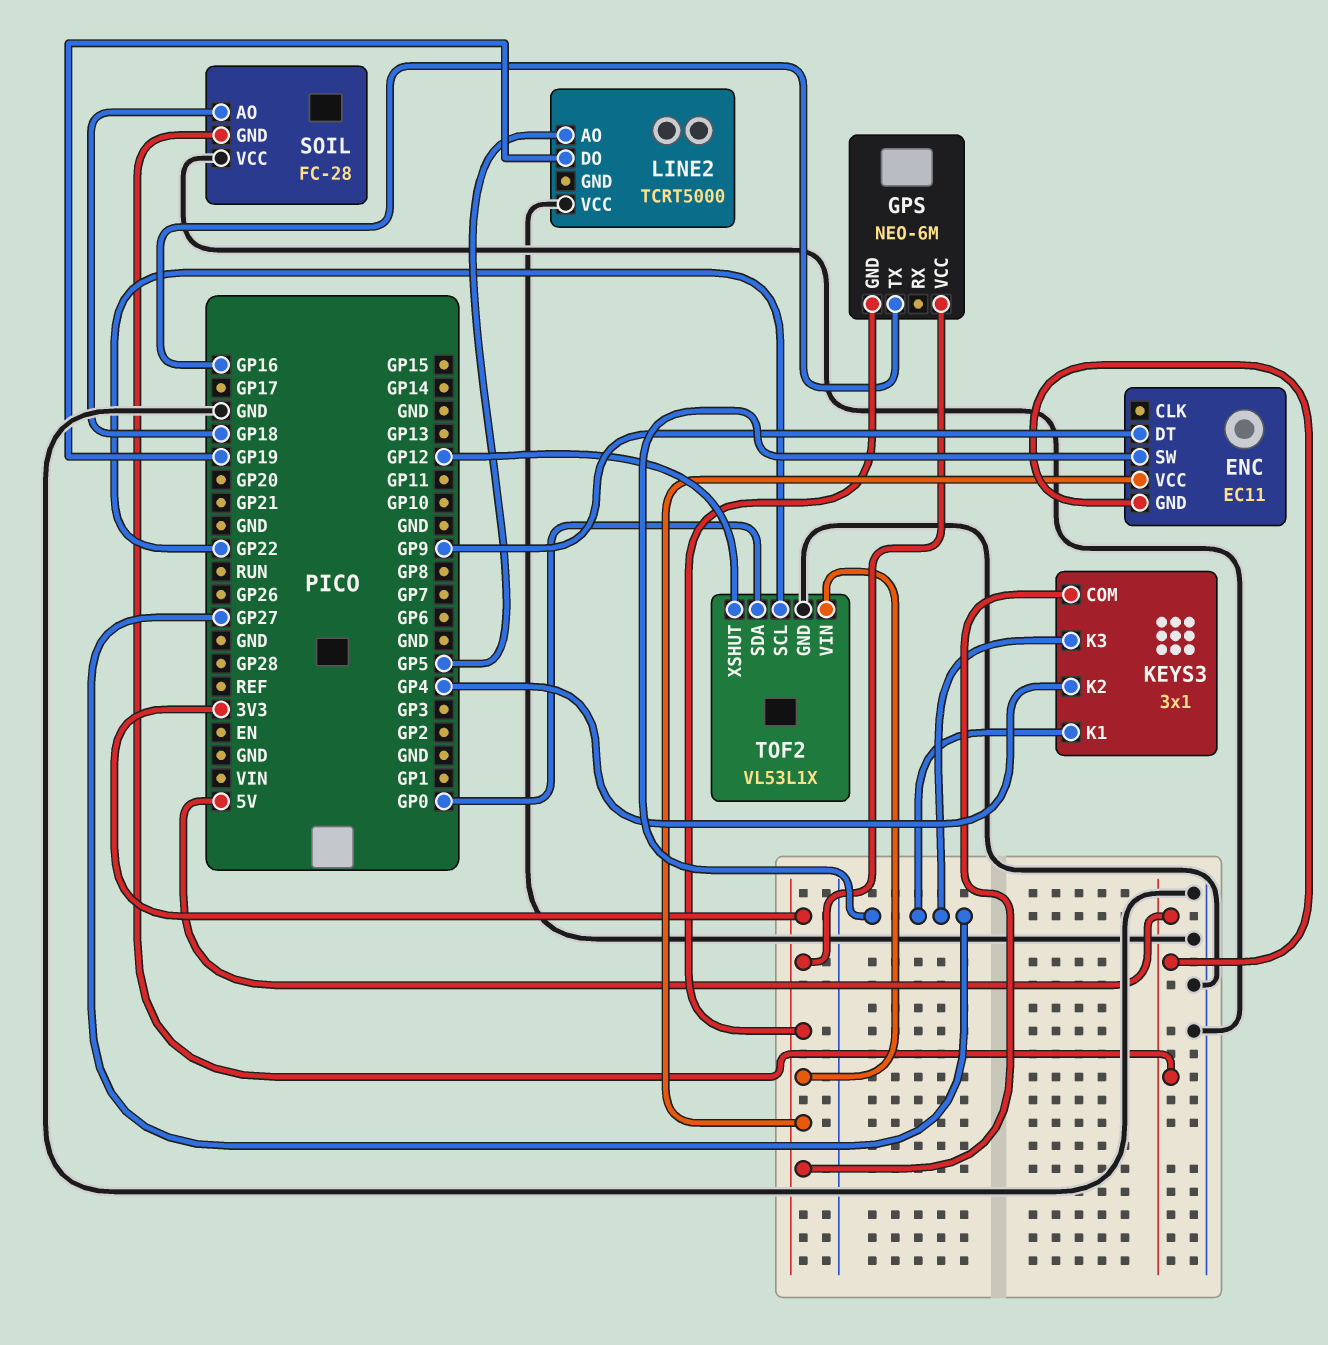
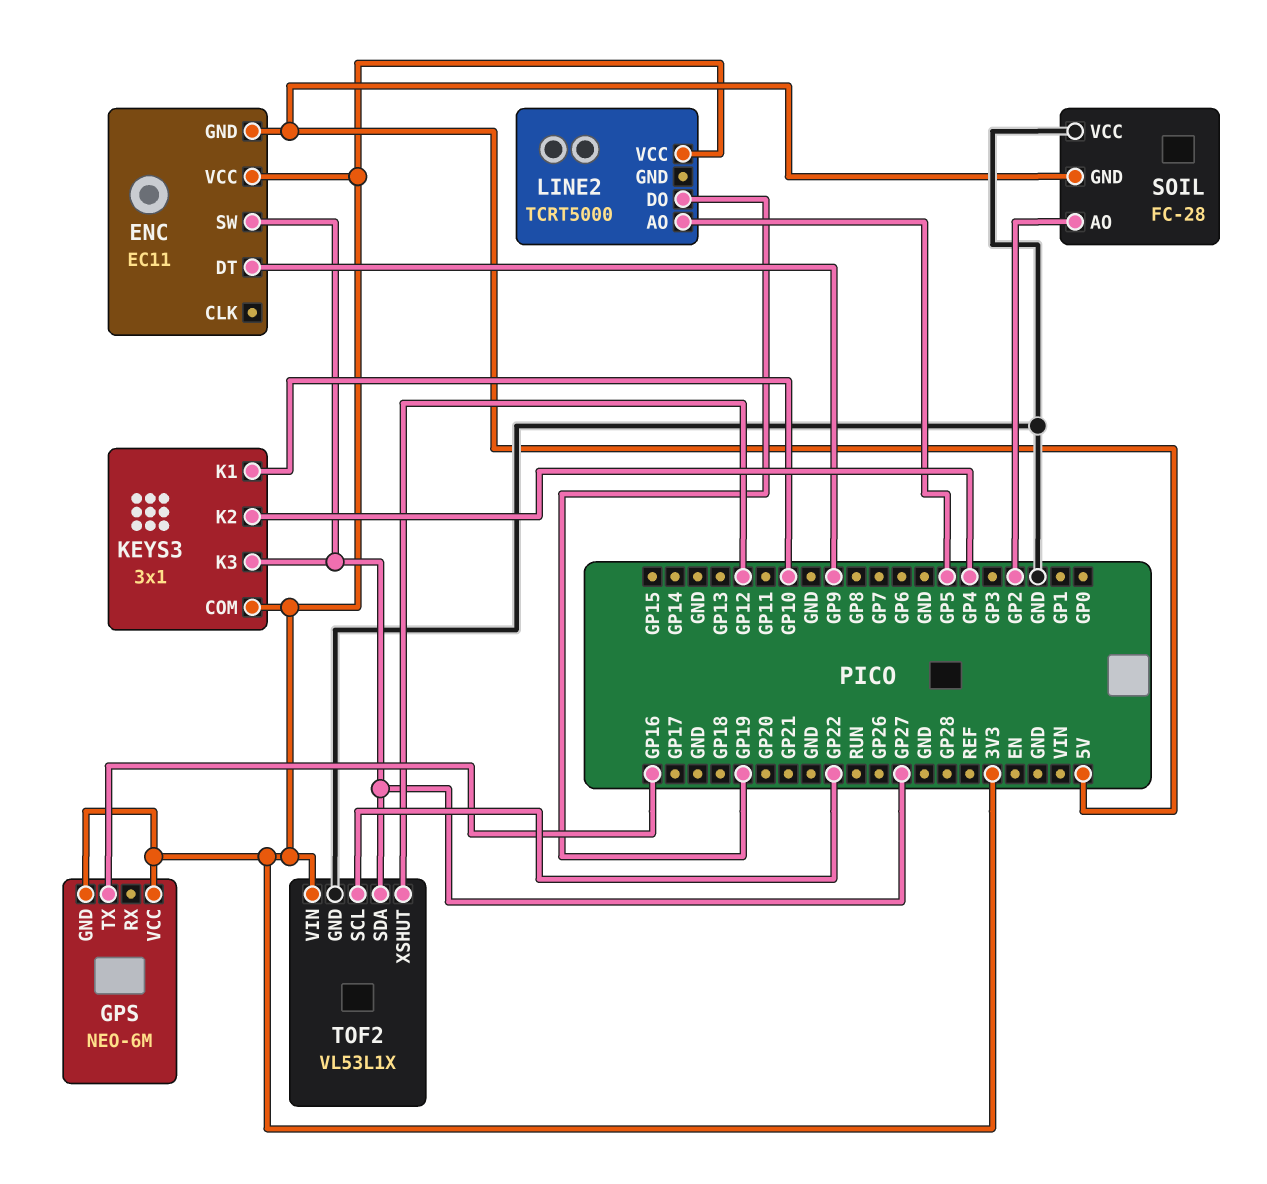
KEYS3 pin K1: GP27 -> GP10
LINE2 pin VCC: GND -> 3V3
SOIL pin AO: GP18 -> GP2
TOF2 pin SDA: GP0 -> GP27

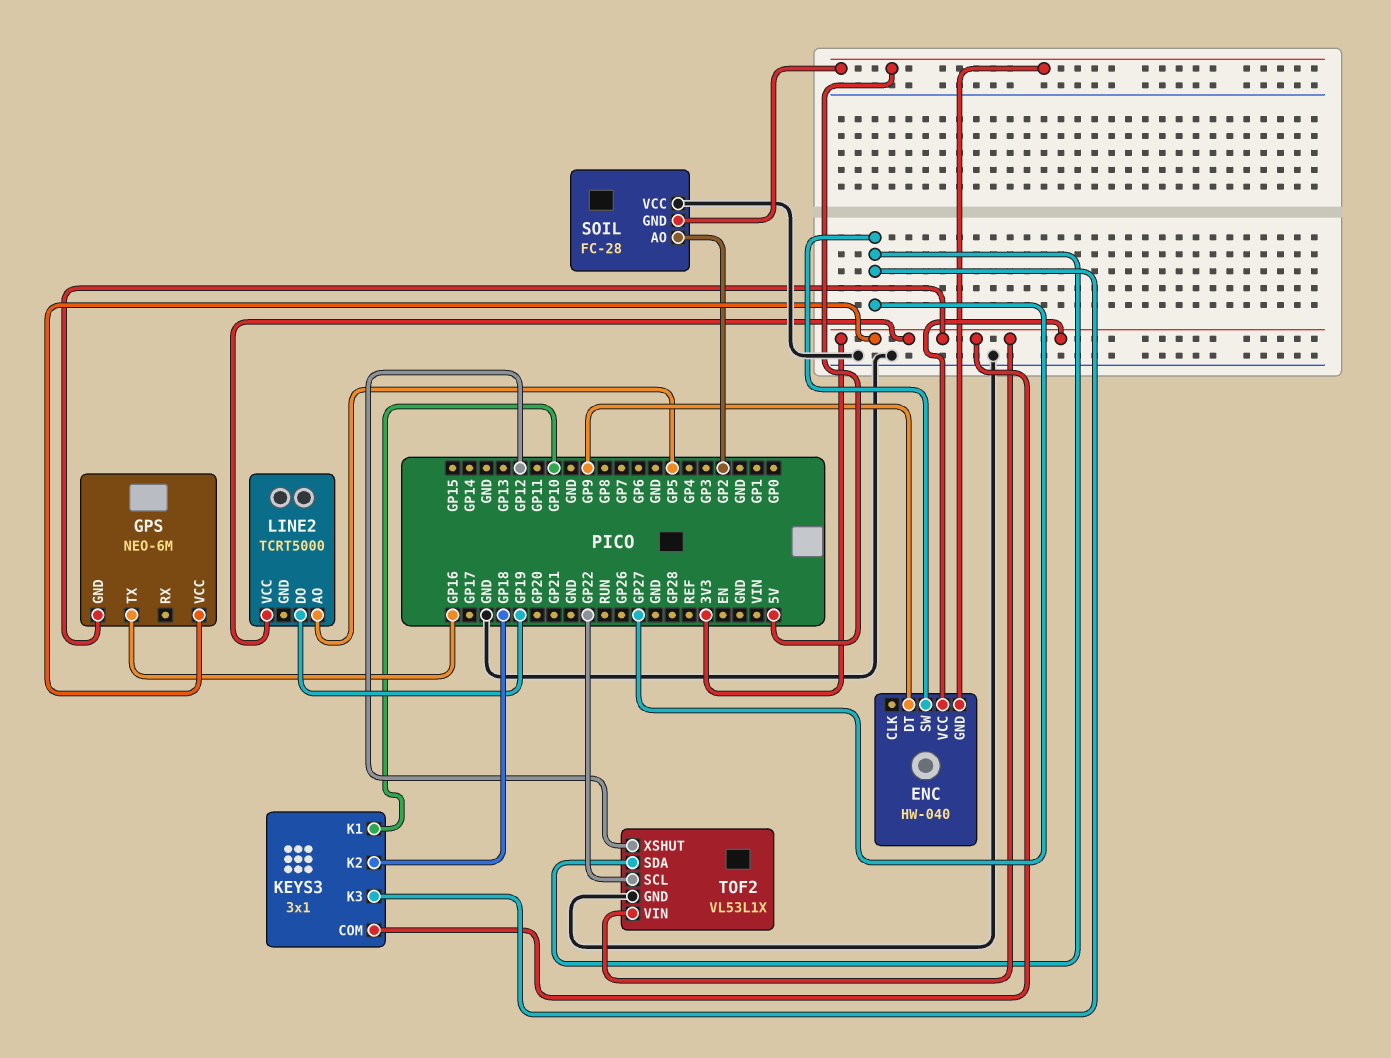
ENC: EC11 -> HW-040
KEYS3 pin K2: GP4 -> GP18

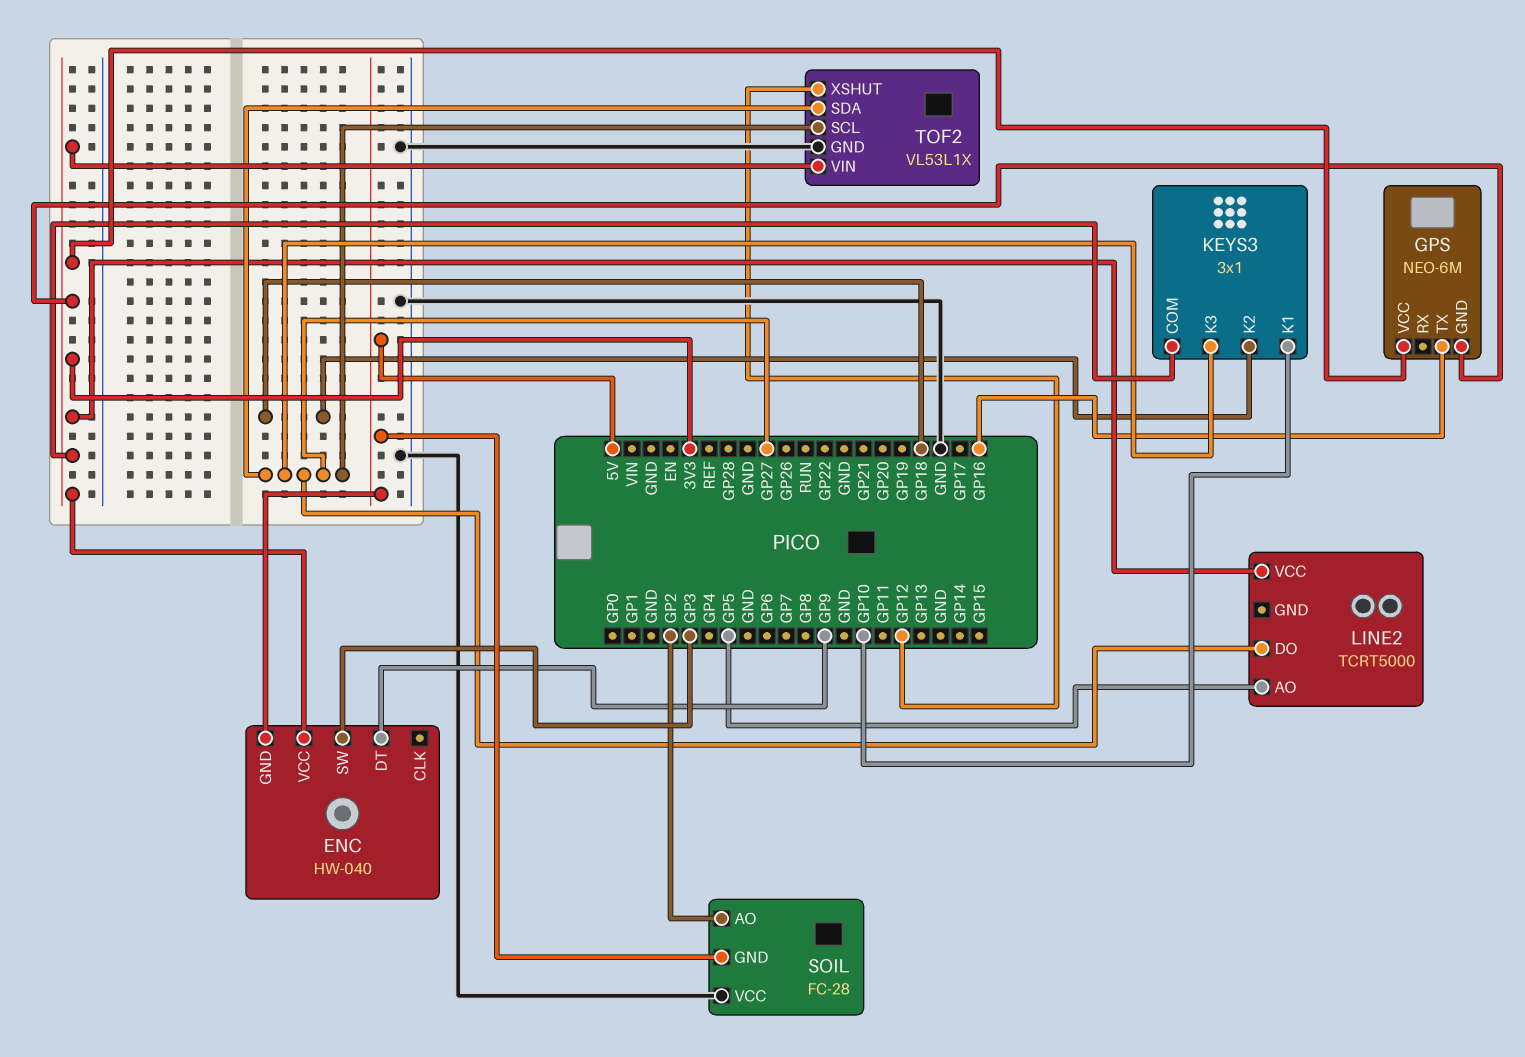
ENC pin SW: GP27 -> GP3
LINE2 pin DO: GP19 -> GP27
TOF2 pin SCL: GP22 -> GP27

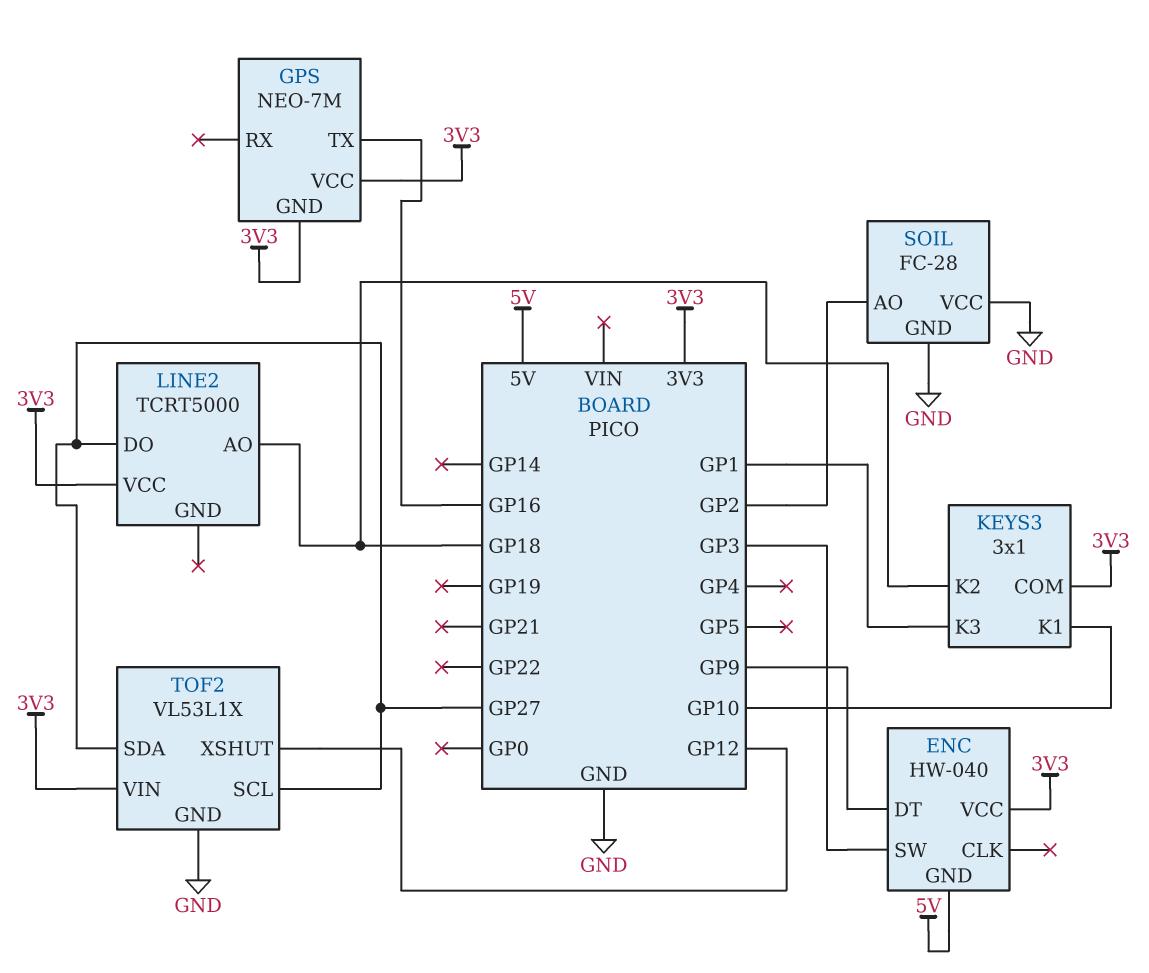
GPS: NEO-6M -> NEO-7M
KEYS3 pin K3: GP27 -> GP1
LINE2 pin AO: GP5 -> GP18
SOIL pin GND: 5V -> GND

